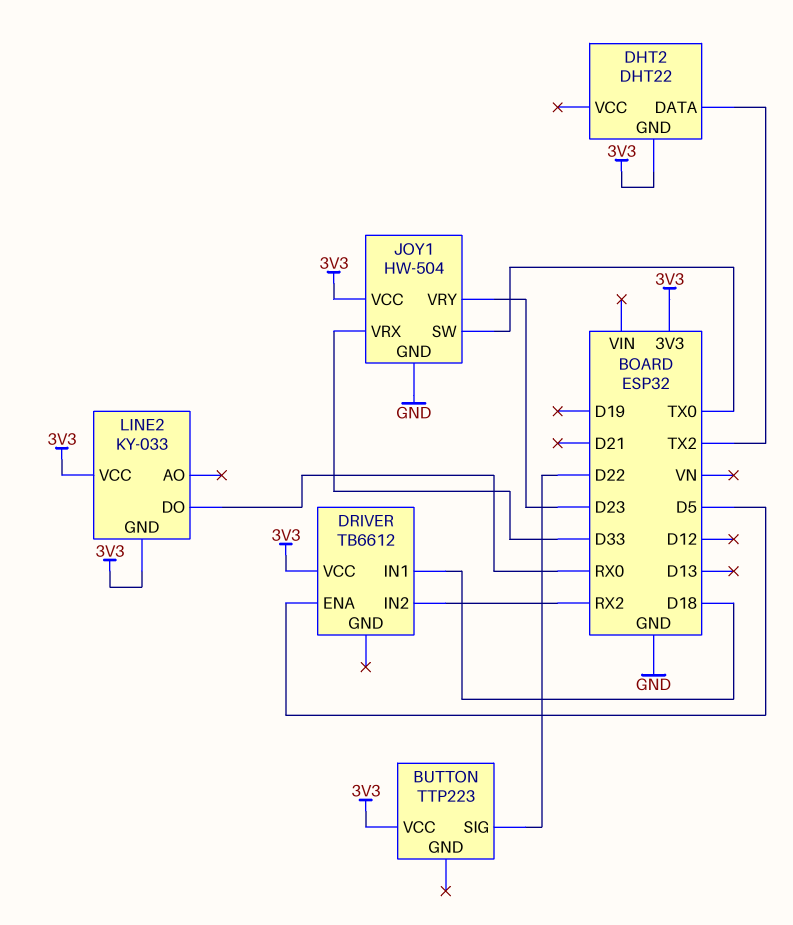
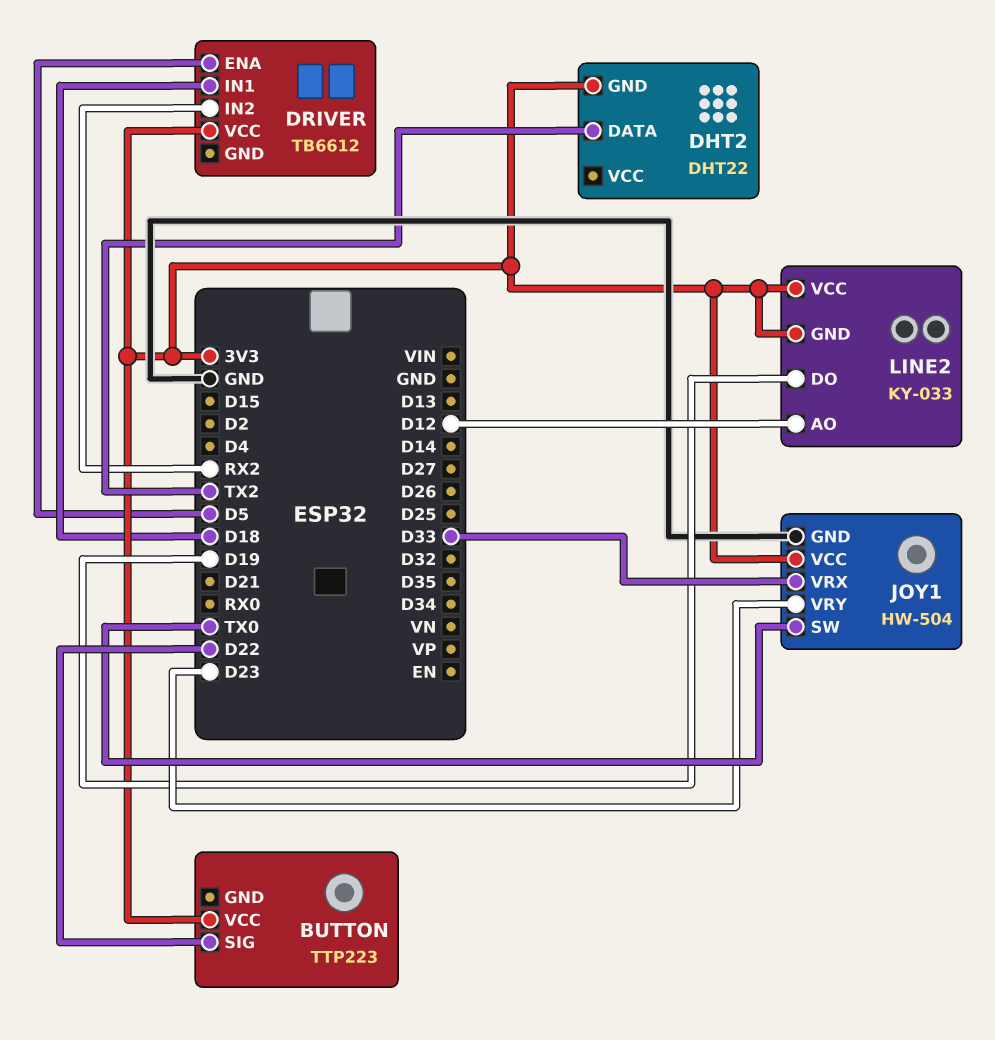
LINE2 pin AO: none -> D12
LINE2 pin DO: RX0 -> D19

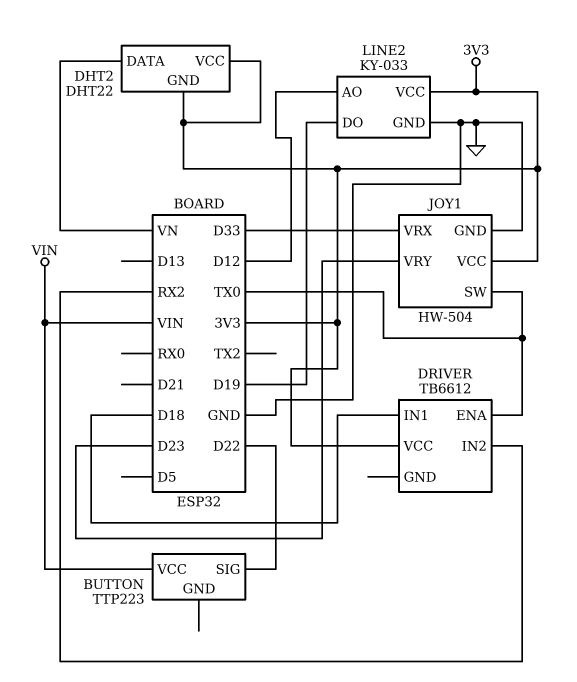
BUTTON pin VCC: 3V3 -> VIN
DHT2 pin DATA: TX2 -> VN
DHT2 pin VCC: none -> 3V3
DRIVER pin ENA: D5 -> TX0
LINE2 pin GND: 3V3 -> GND

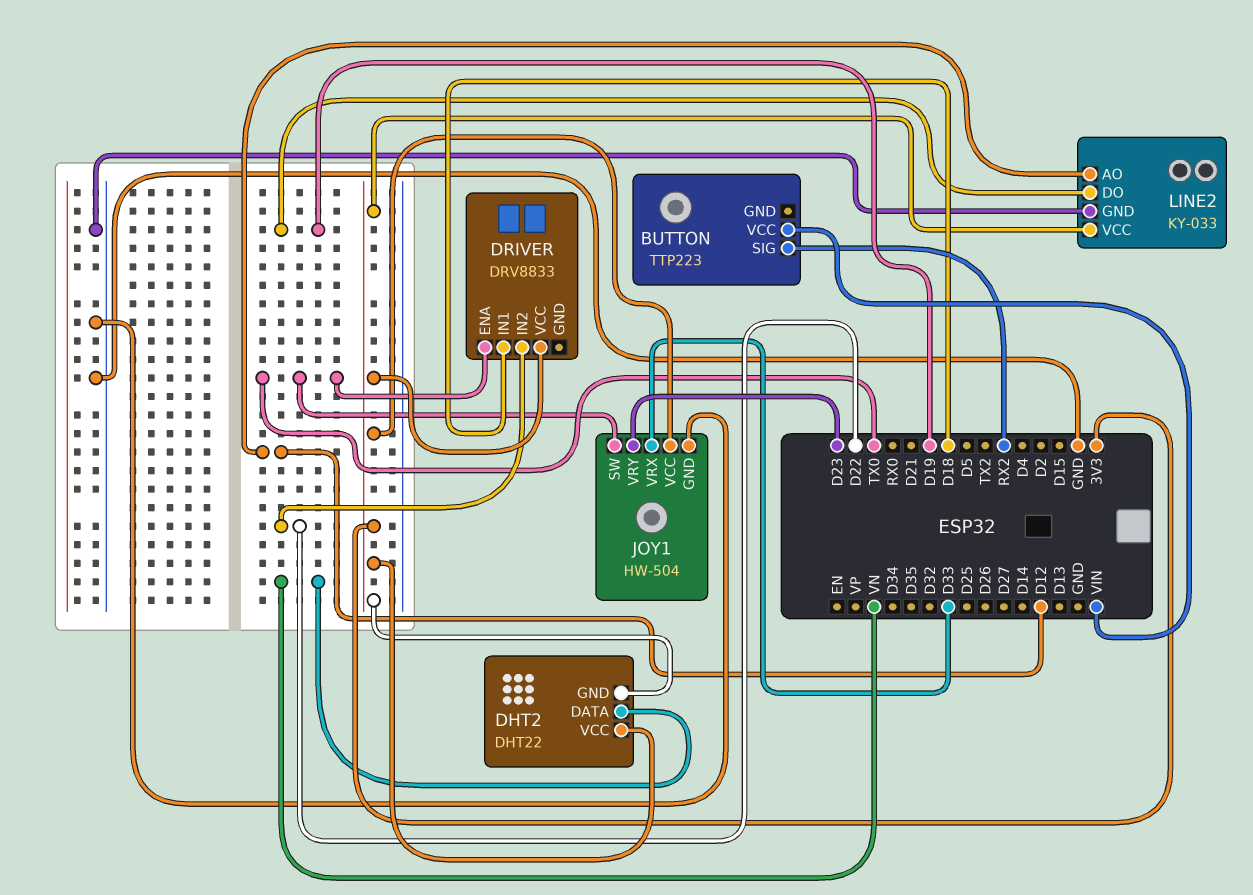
BUTTON pin SIG: D22 -> RX2
DRIVER: TB6612 -> DRV8833
DRIVER pin IN2: RX2 -> D22

